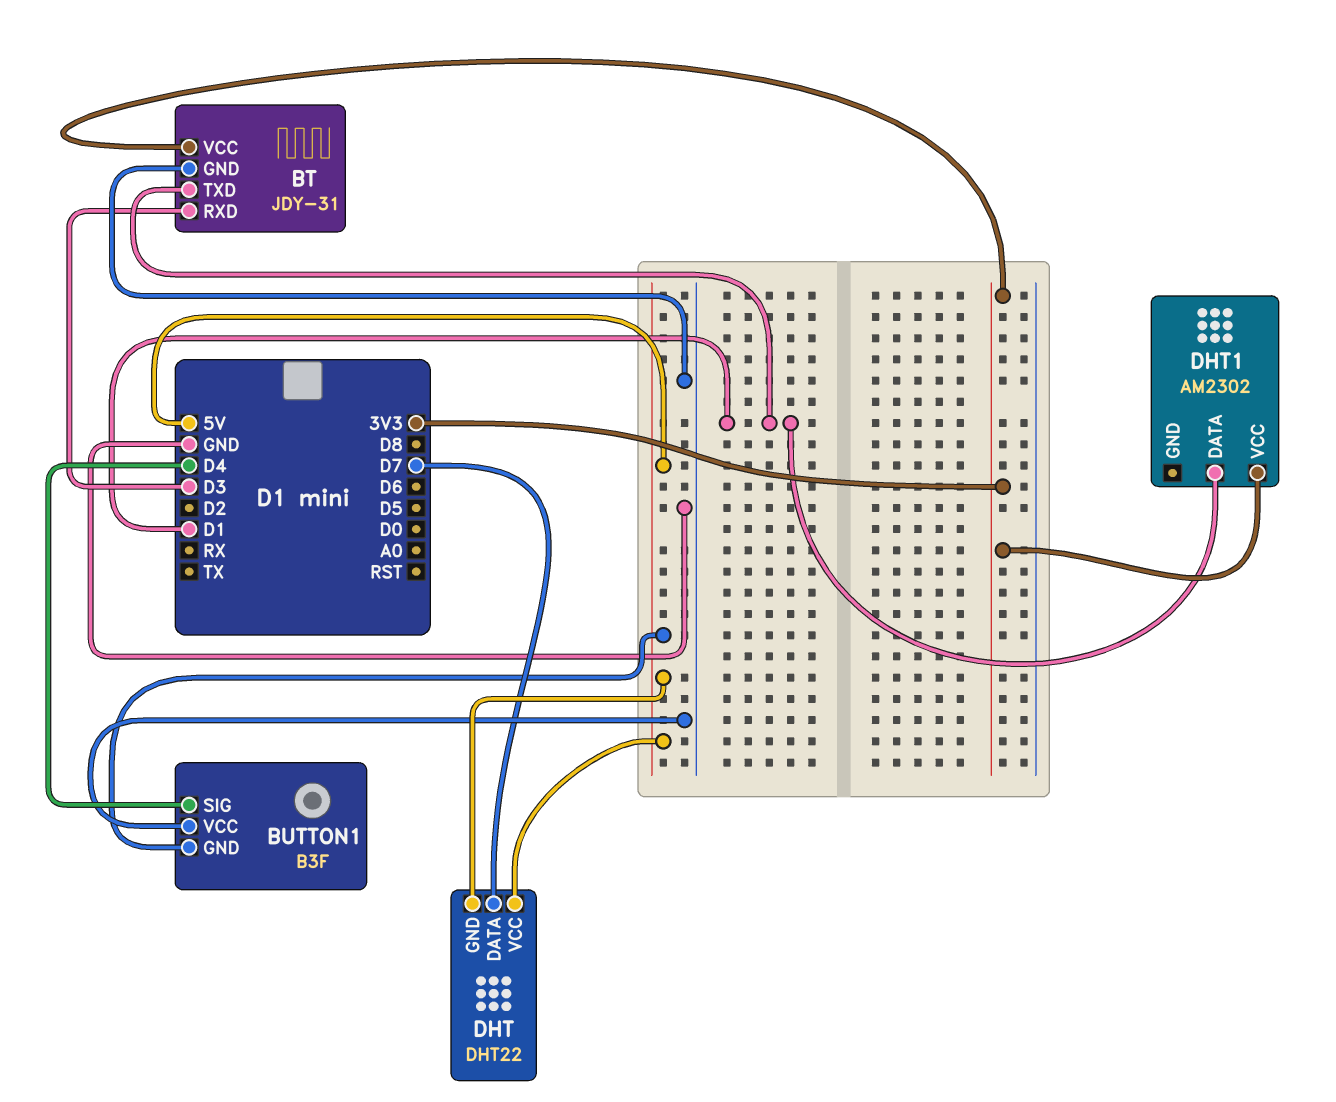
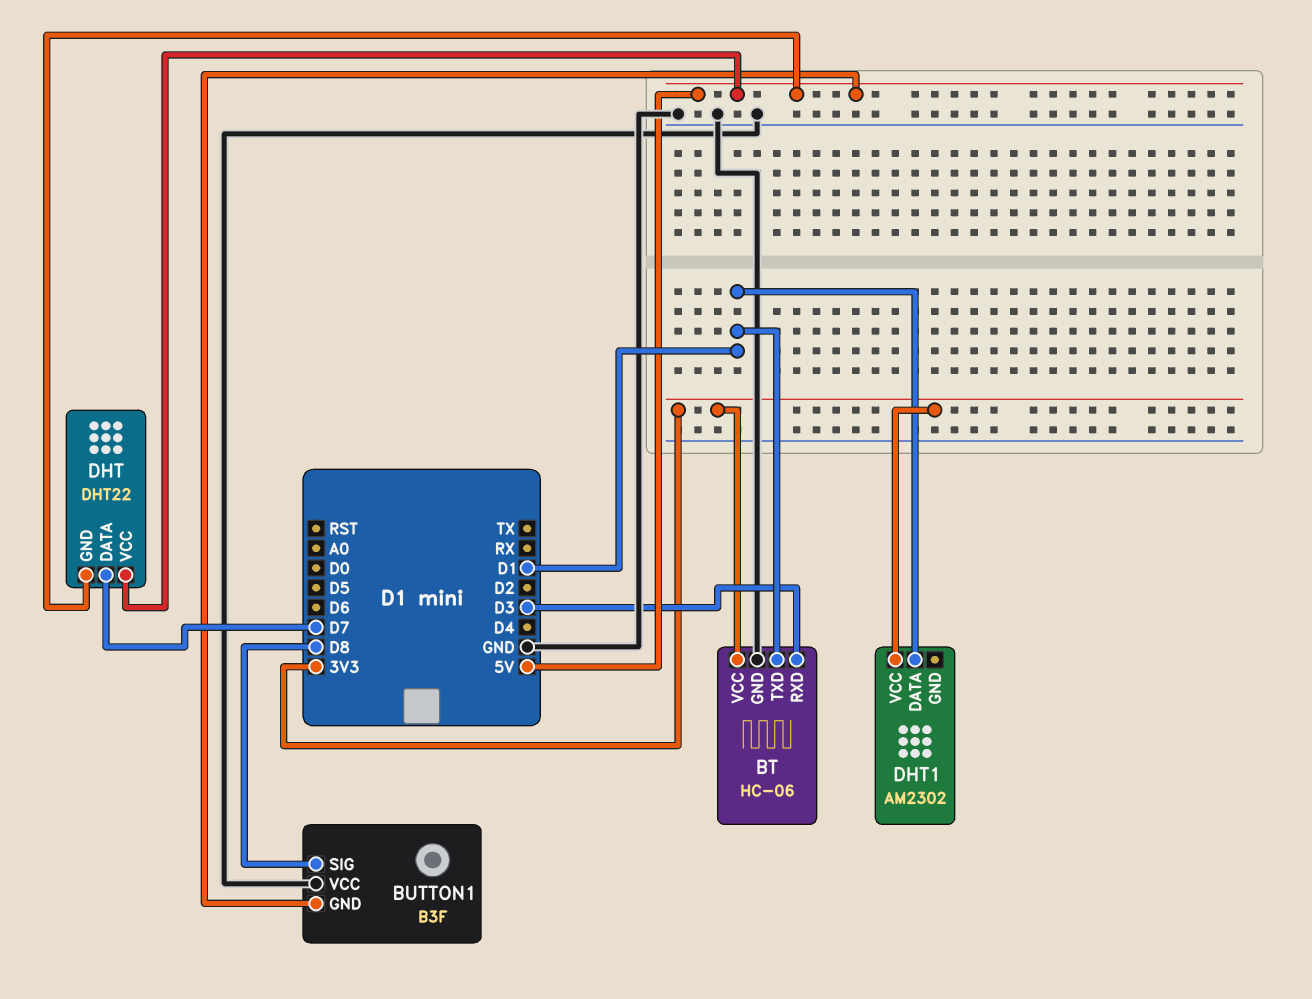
BT: JDY-31 -> HC-06
BUTTON1 pin SIG: D4 -> D8

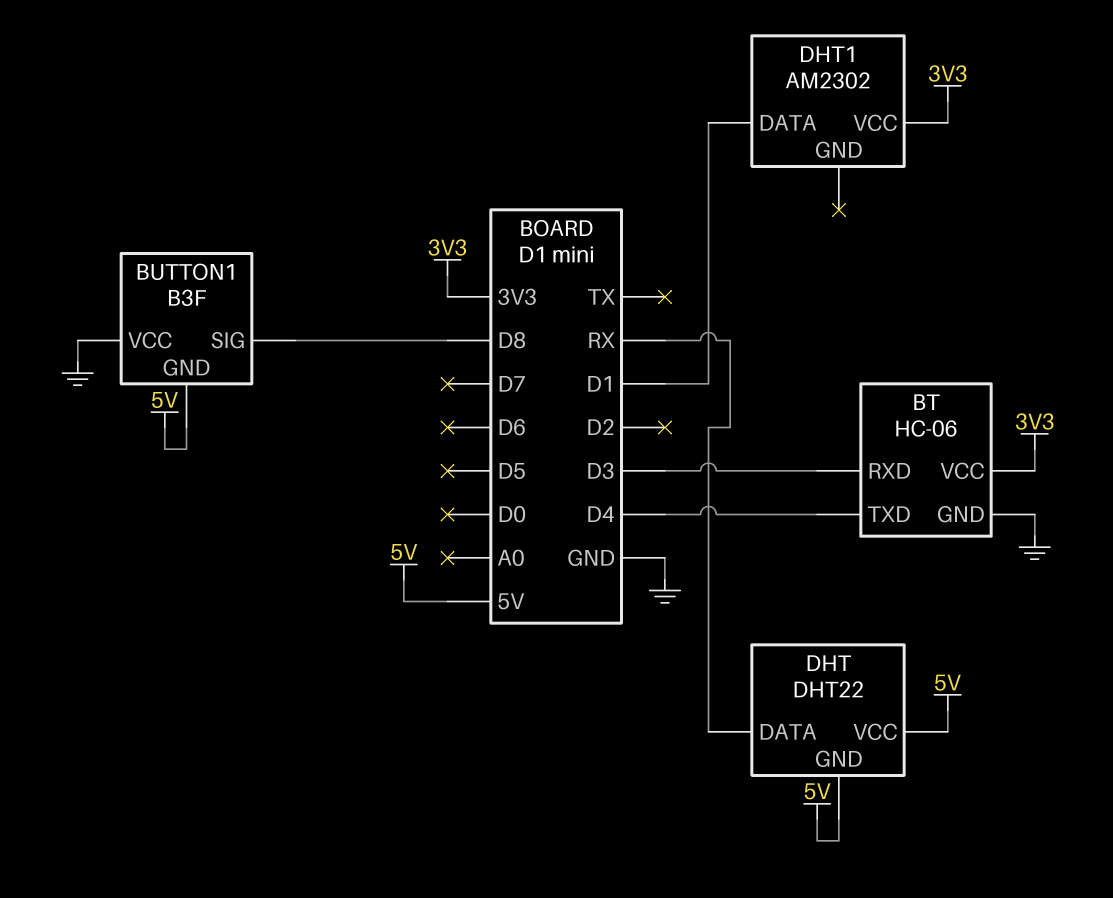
BT pin TXD: D1 -> D4
DHT pin DATA: D7 -> RX

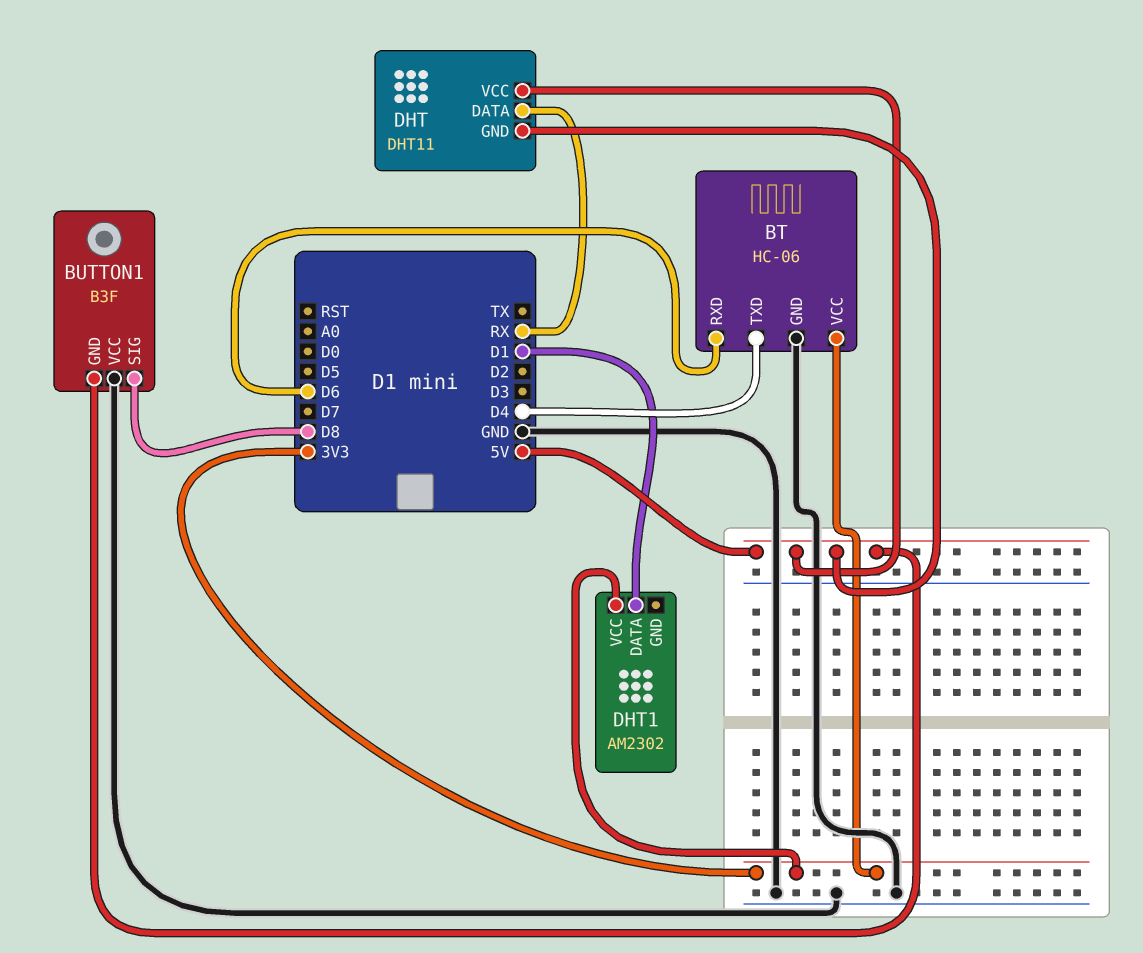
BT pin RXD: D3 -> D6
DHT: DHT22 -> DHT11

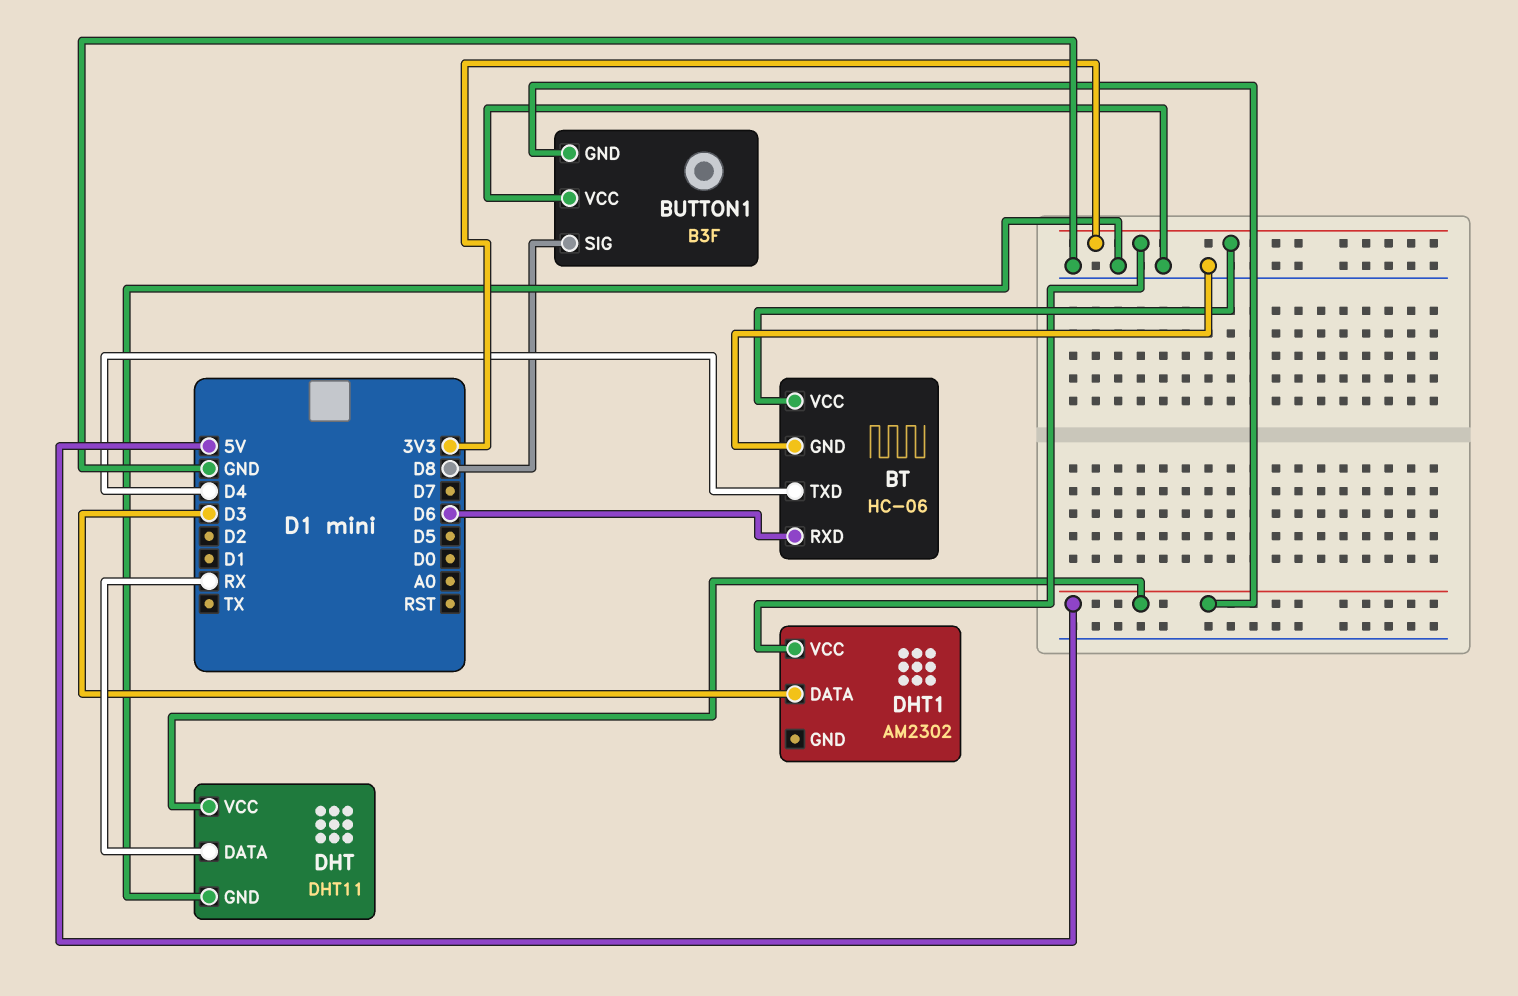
DHT pin GND: 5V -> GND
DHT1 pin DATA: D1 -> D3

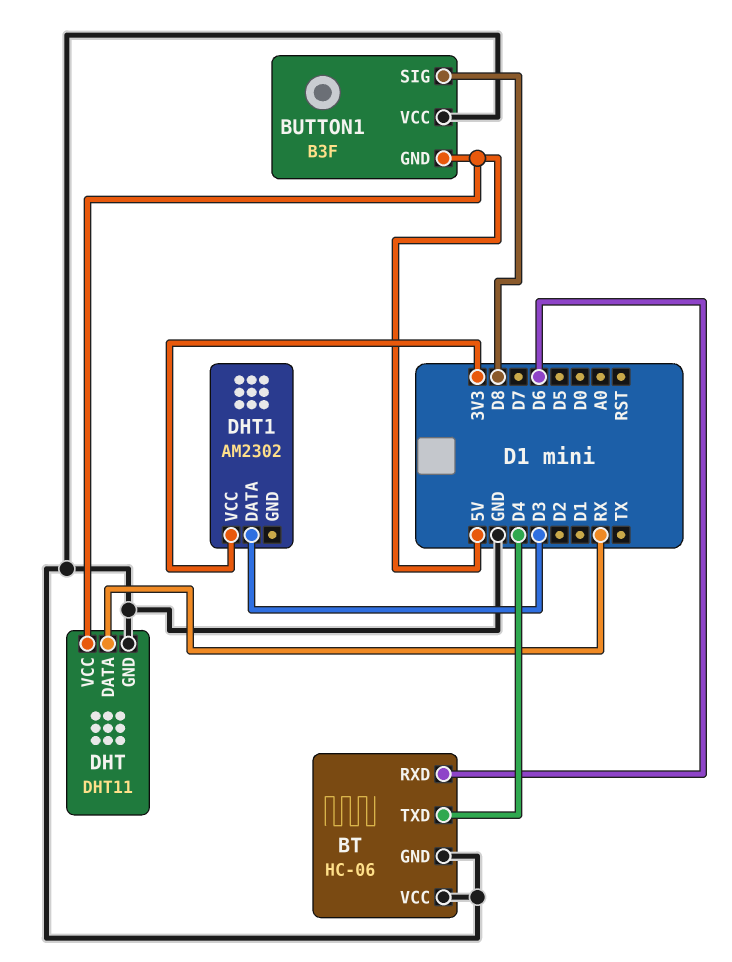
BT pin VCC: 3V3 -> GND

